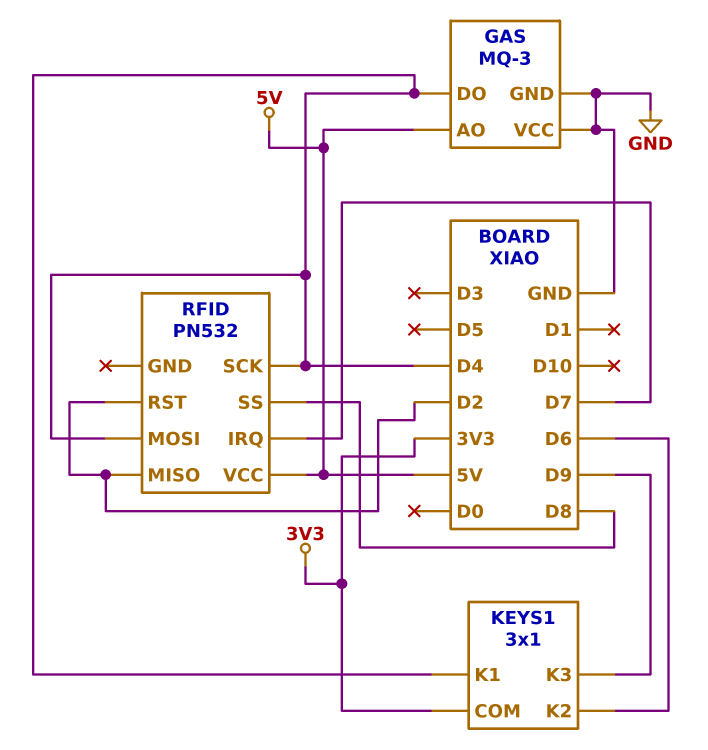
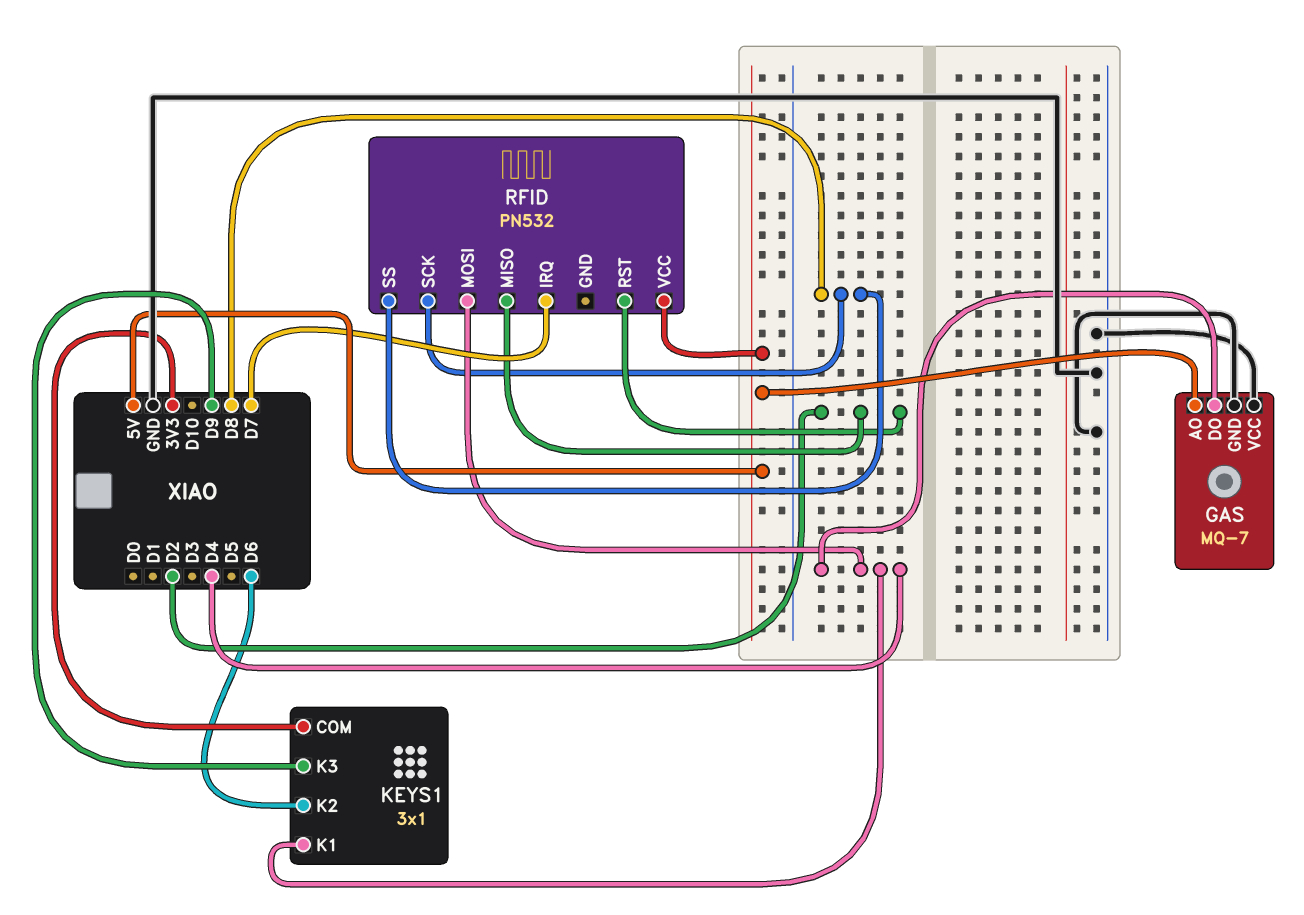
GAS: MQ-3 -> MQ-7
RFID pin SCK: D4 -> D8

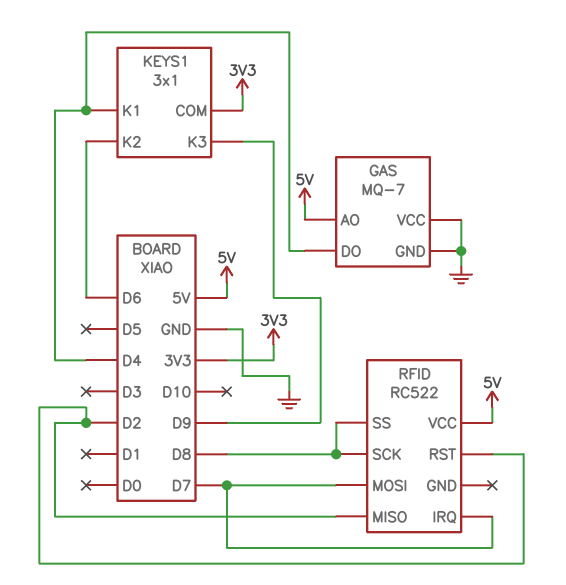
RFID: PN532 -> RC522
RFID pin MOSI: D4 -> D7

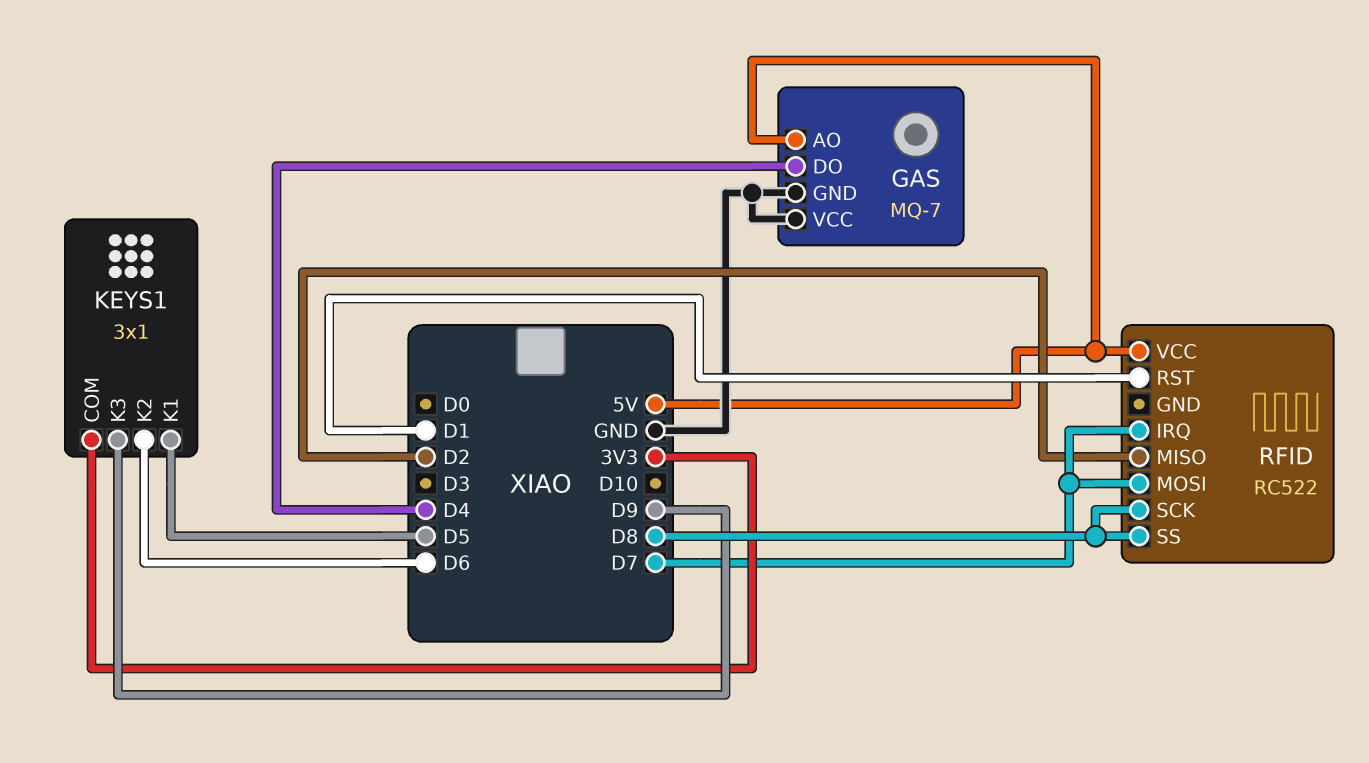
KEYS1 pin K1: D4 -> D5
RFID pin RST: D2 -> D1

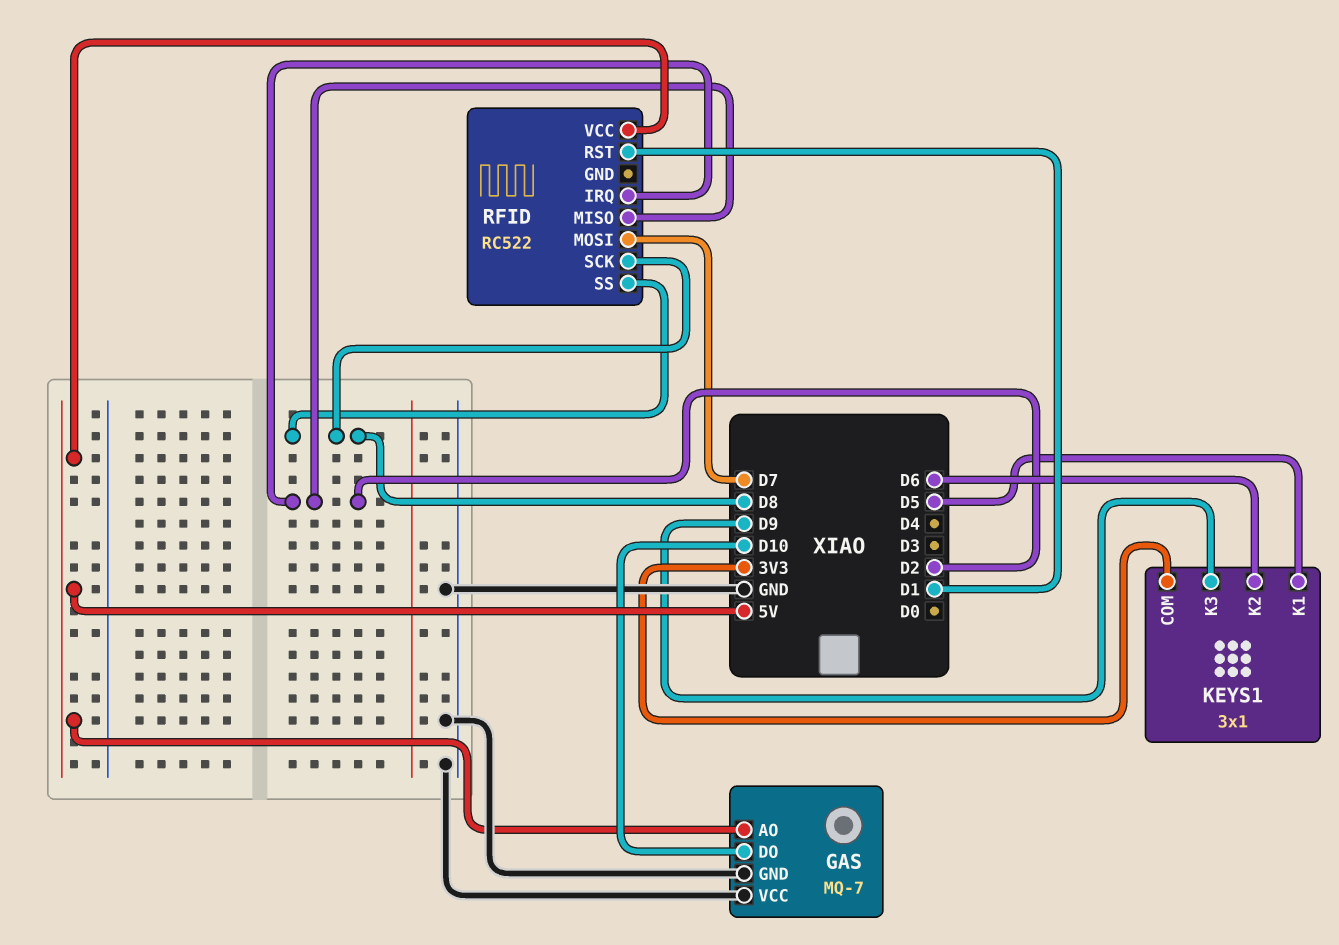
GAS pin DO: D4 -> D10
RFID pin IRQ: D7 -> D2

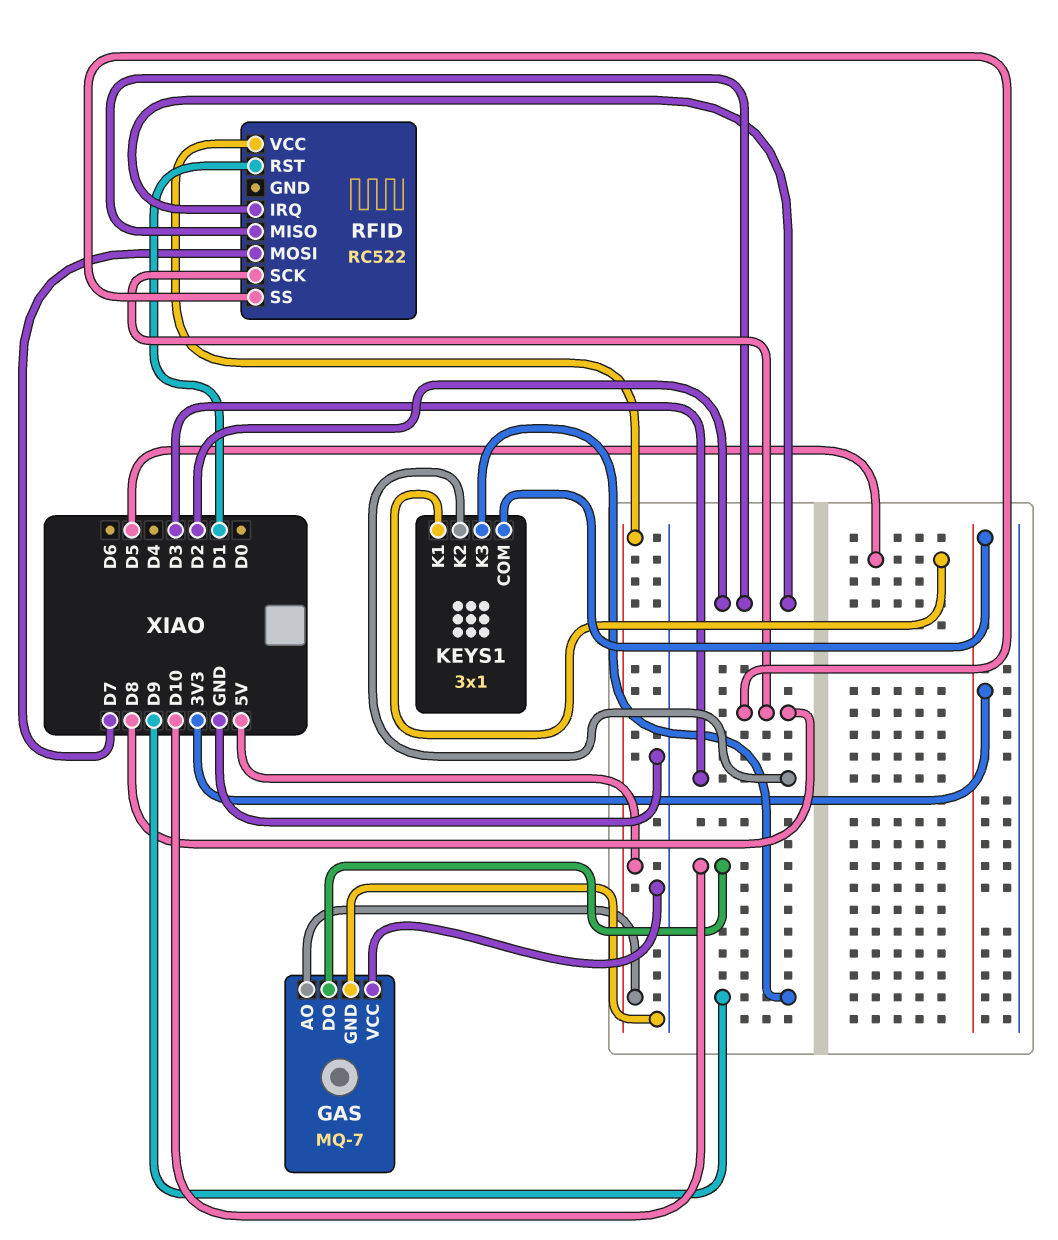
KEYS1 pin K2: D6 -> D3

